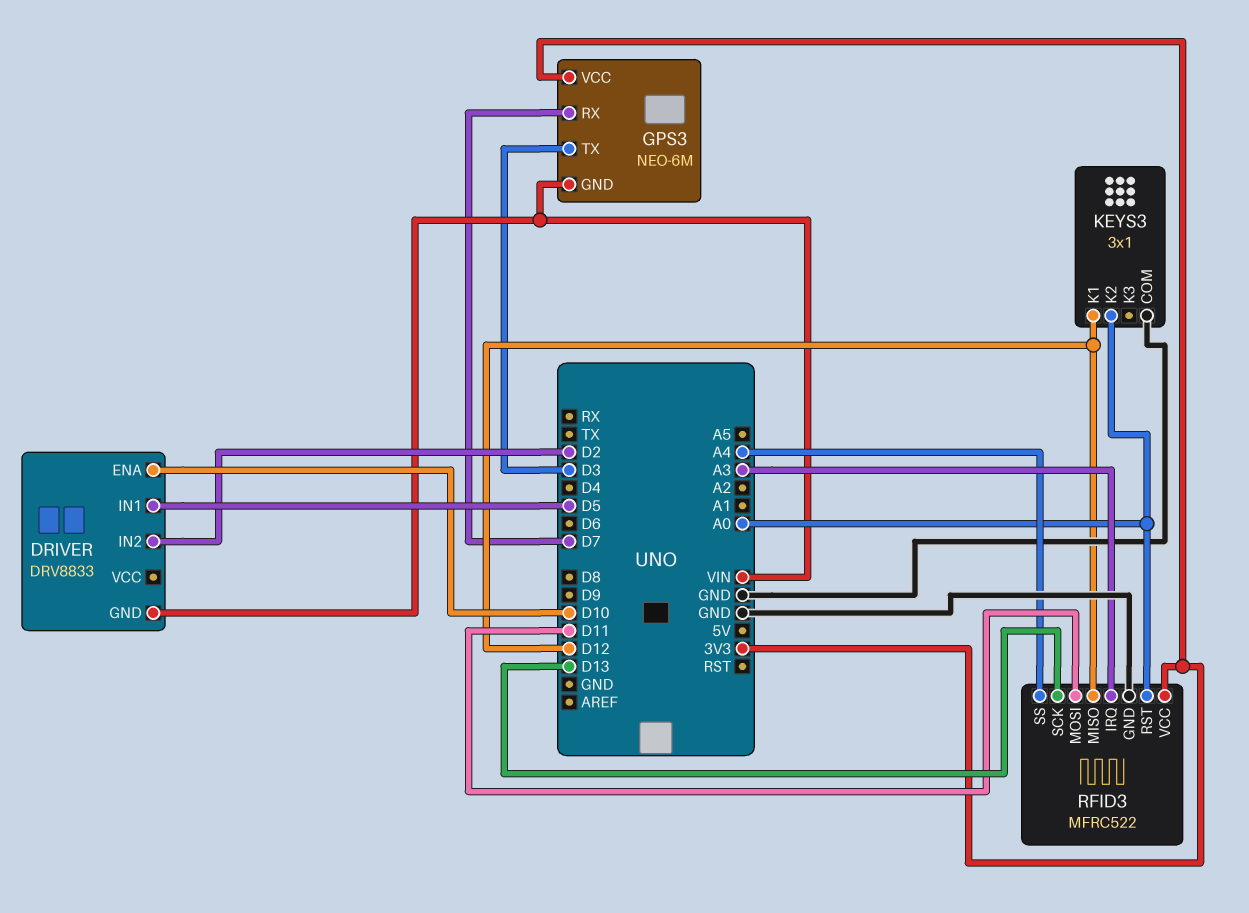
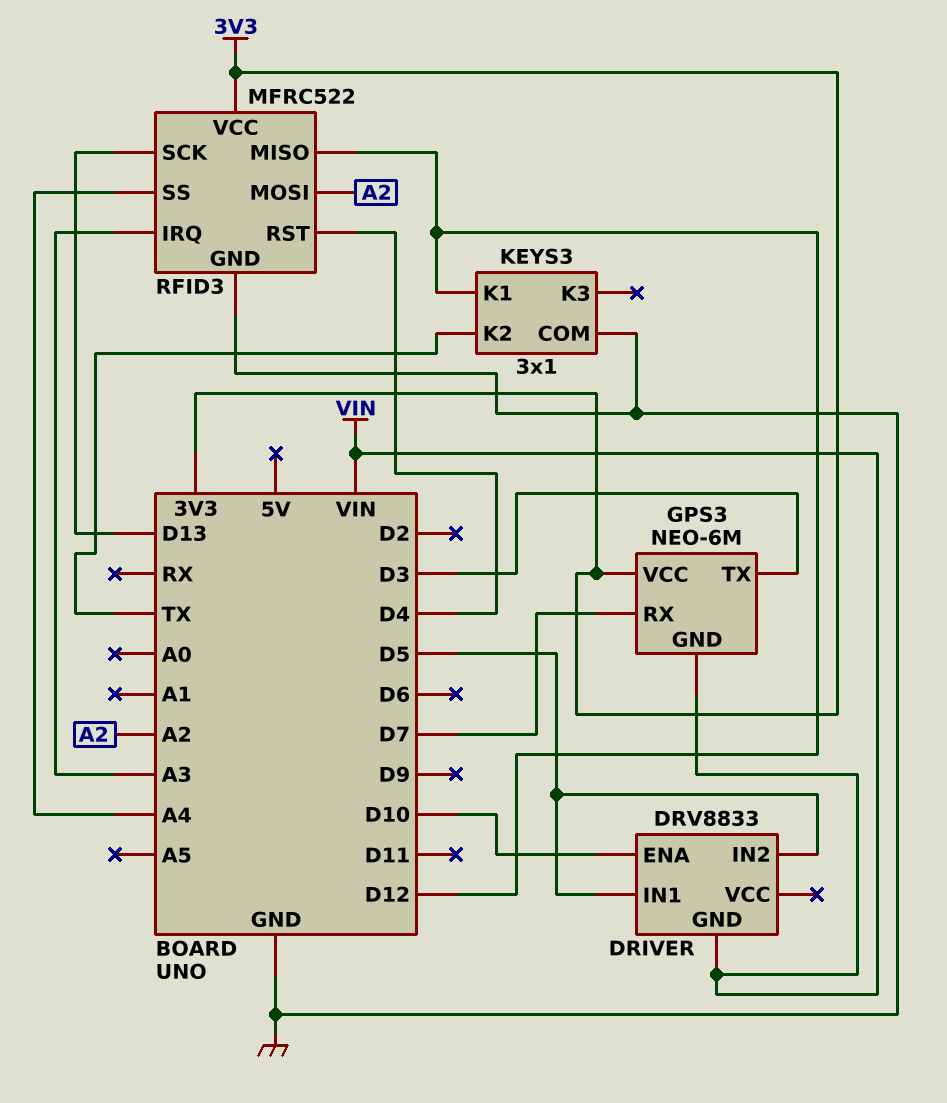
DRIVER pin IN2: D2 -> D5
KEYS3 pin K2: A0 -> TX
RFID3 pin MOSI: D11 -> A2
RFID3 pin RST: A0 -> D4

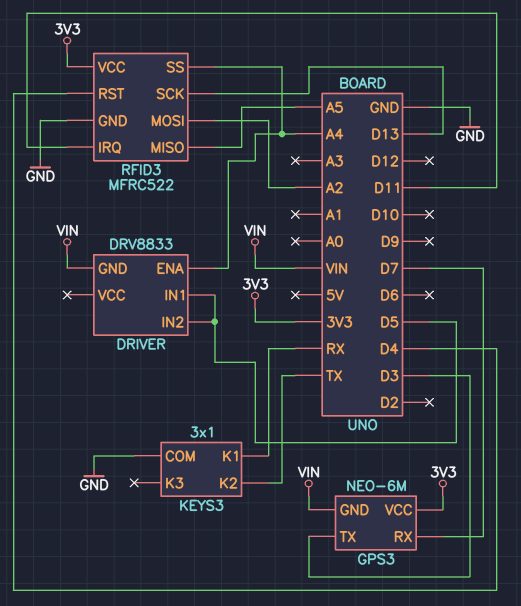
DRIVER pin ENA: D10 -> A4
KEYS3 pin K1: D12 -> RX
RFID3 pin IRQ: A3 -> D11
RFID3 pin MISO: D12 -> A5

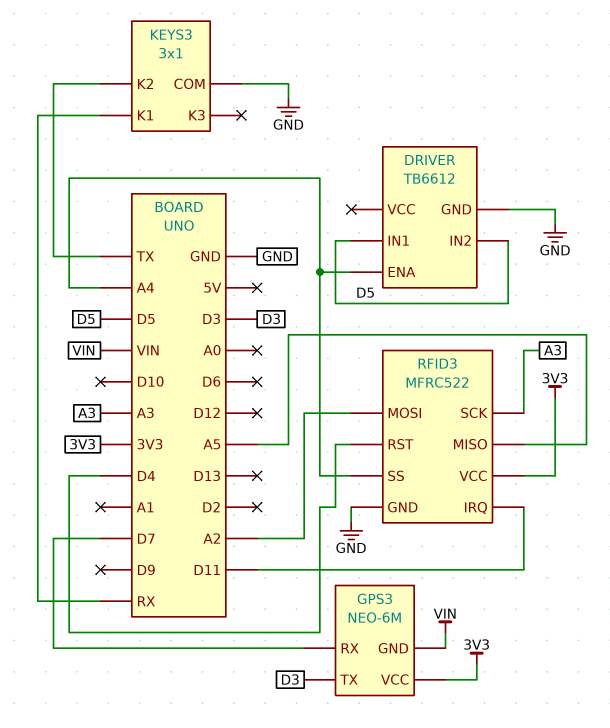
DRIVER: DRV8833 -> TB6612
DRIVER pin GND: VIN -> GND
RFID3 pin SCK: D13 -> A3

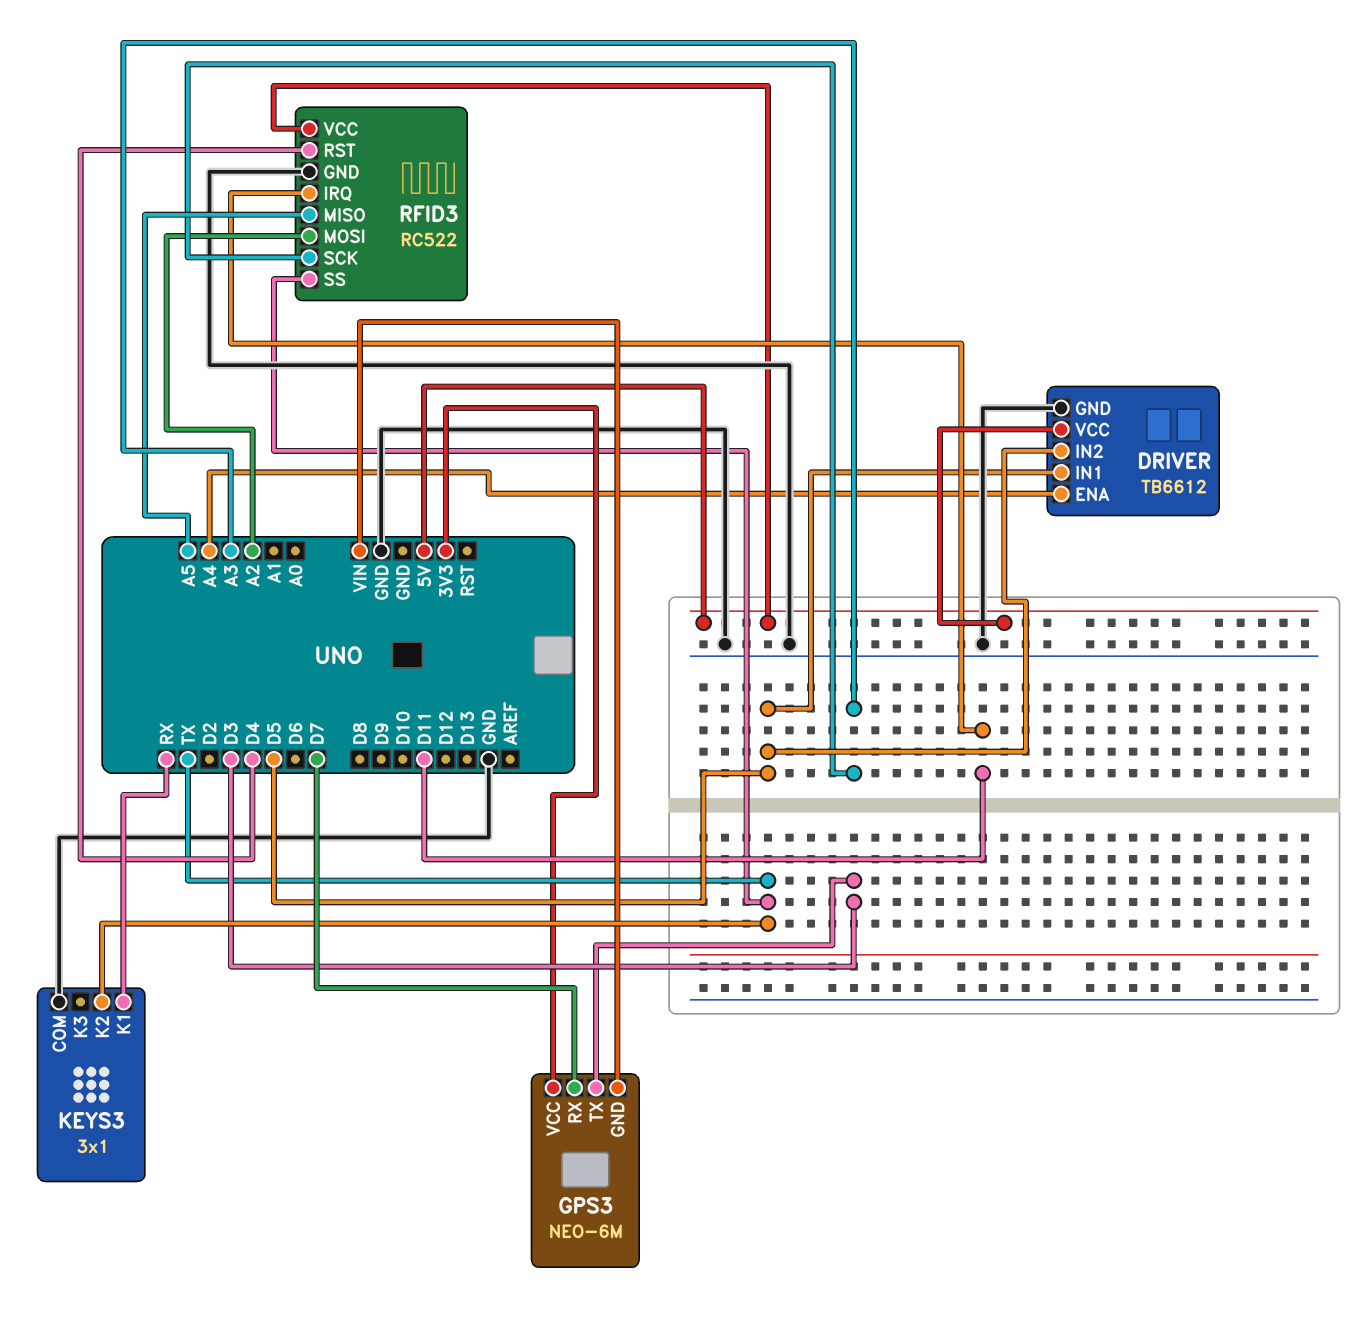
DRIVER pin VCC: none -> 5V
RFID3: MFRC522 -> RC522
RFID3 pin SS: A4 -> TX
RFID3 pin VCC: 3V3 -> 5V

